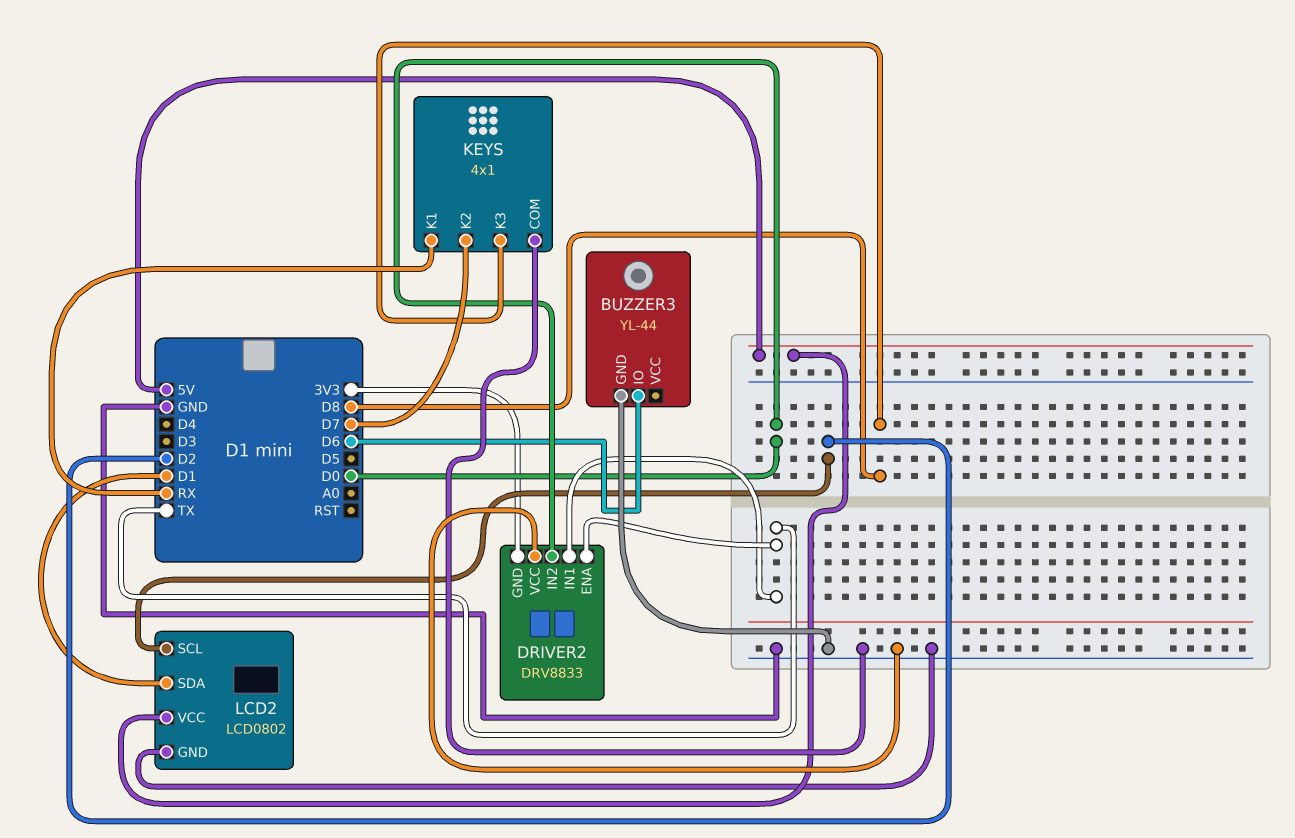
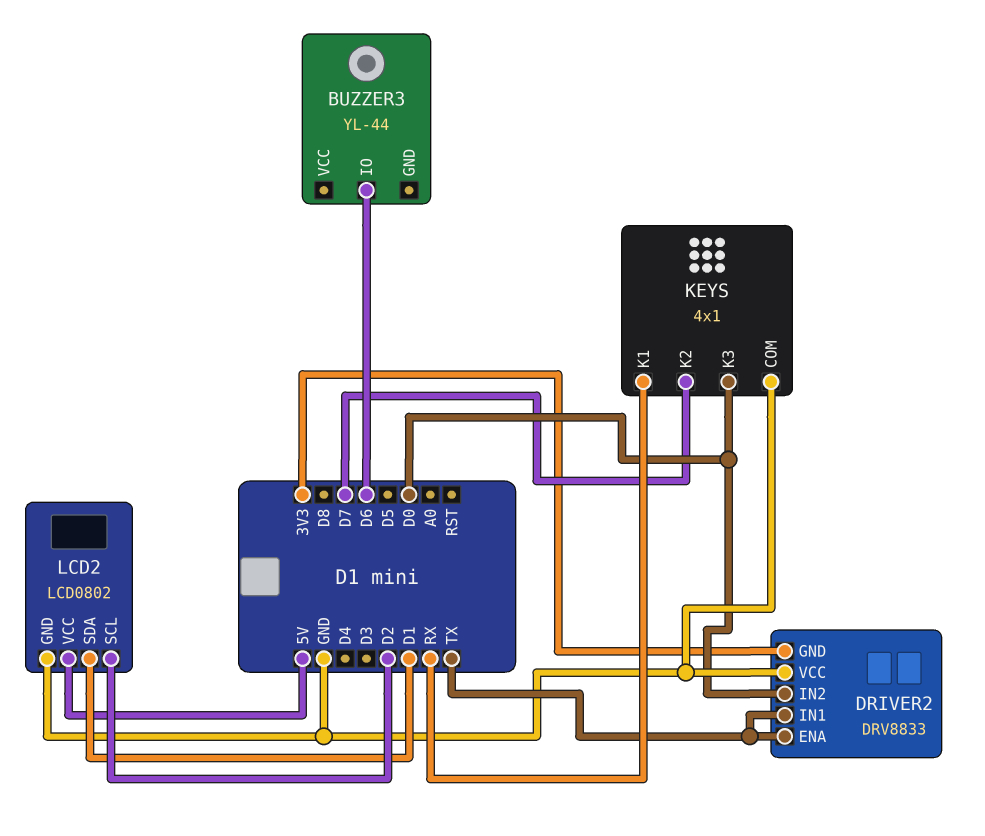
BUZZER3 pin GND: GND -> none
KEYS pin K3: D8 -> D0

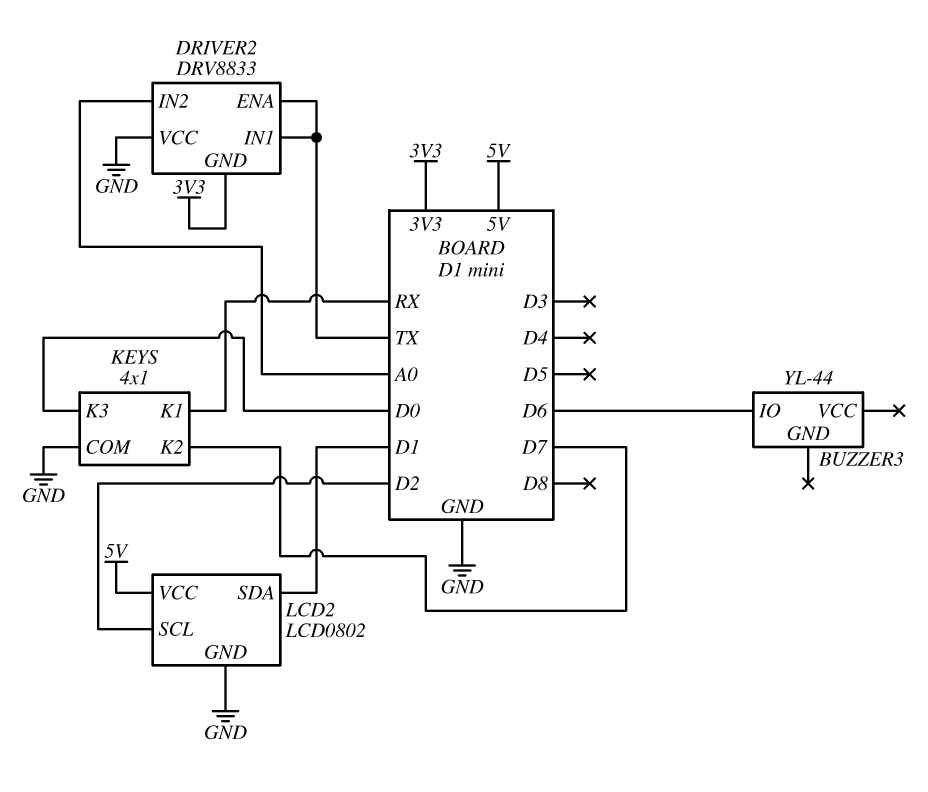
DRIVER2 pin IN2: D0 -> A0

